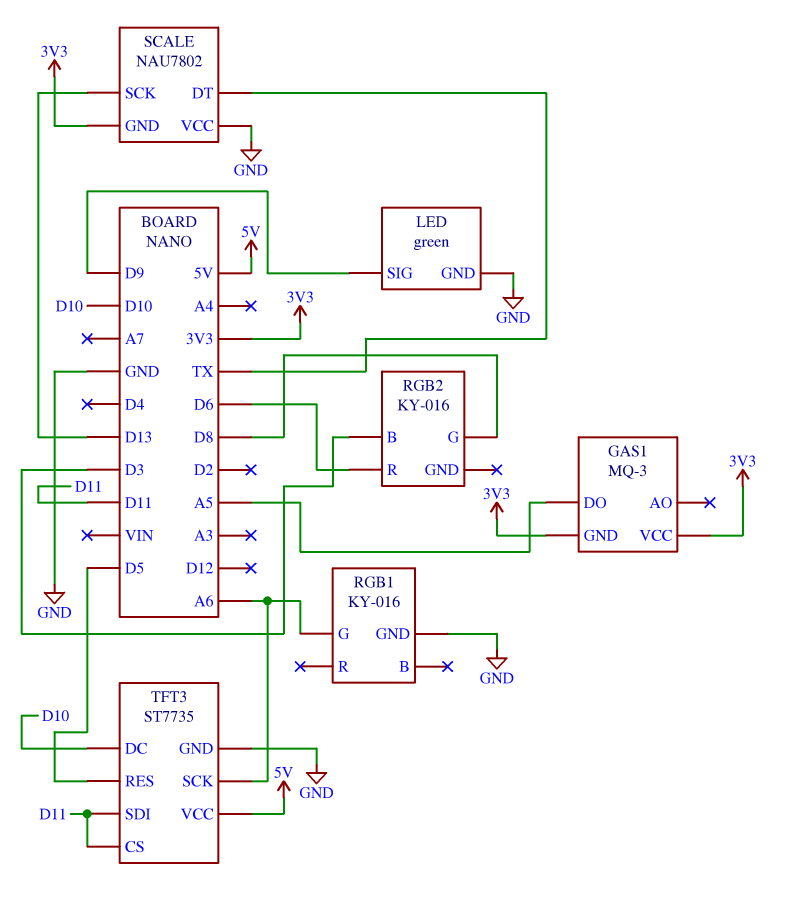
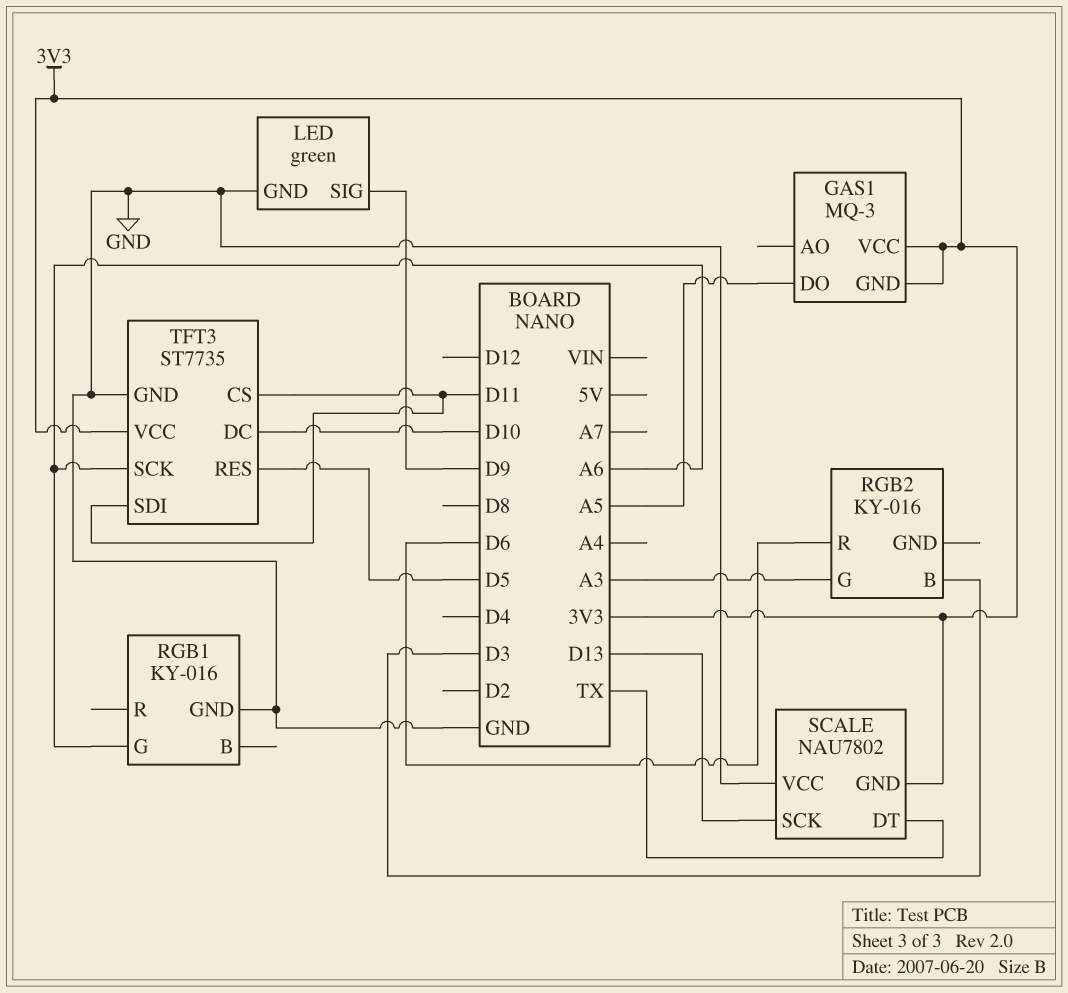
RGB2 pin G: D8 -> A3
TFT3 pin VCC: 5V -> 3V3

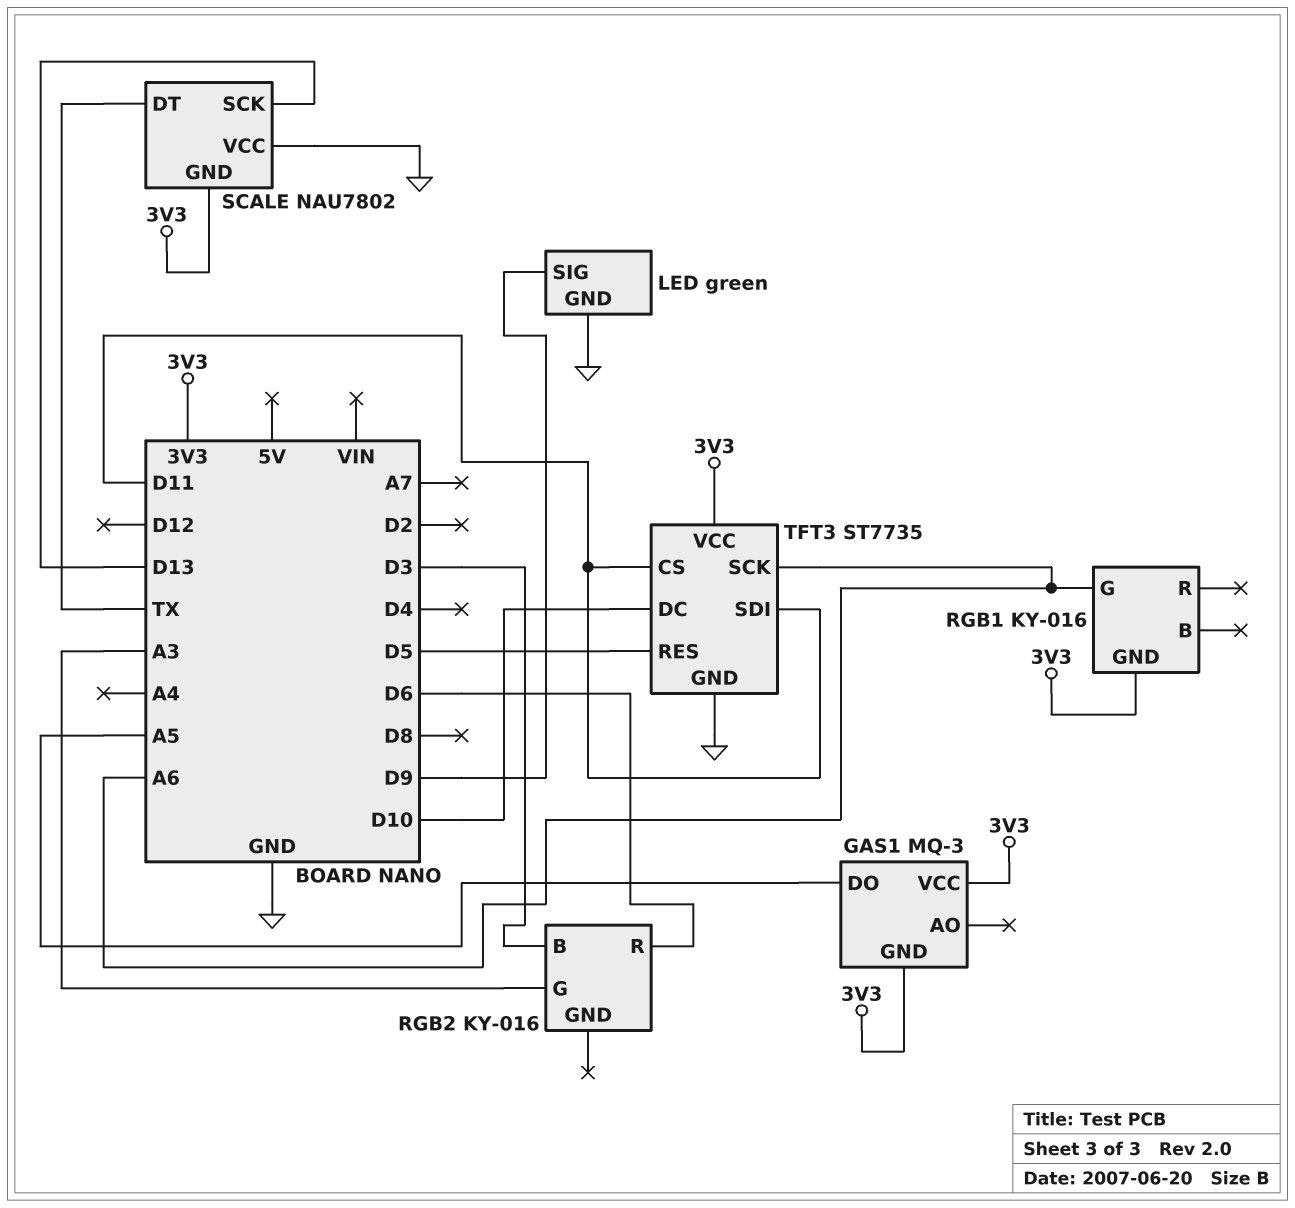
RGB1 pin GND: GND -> 3V3

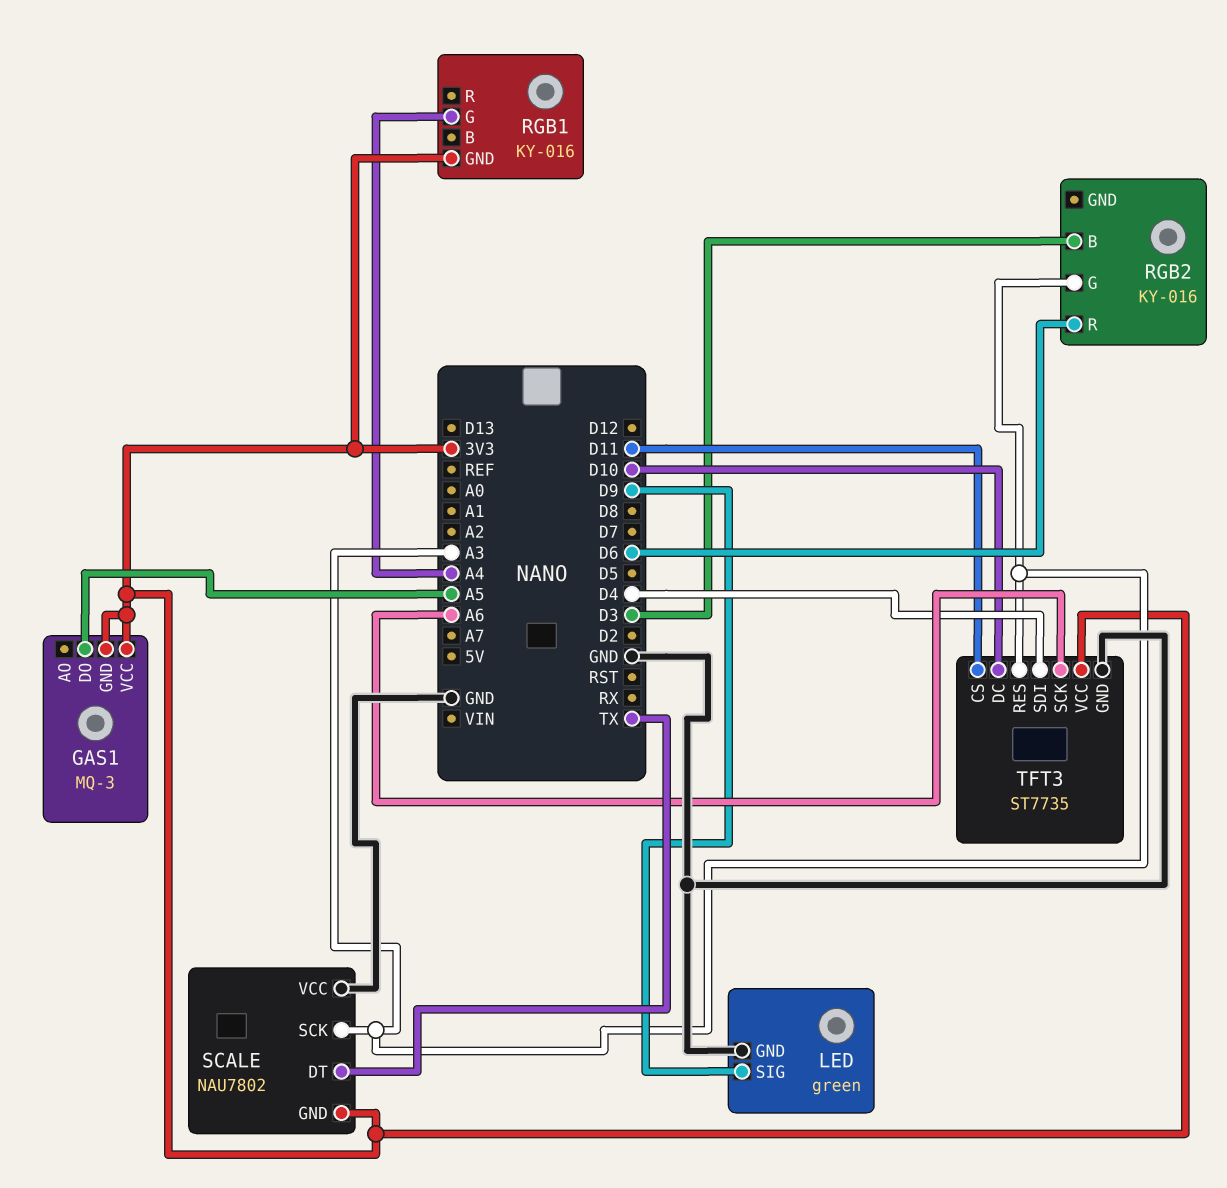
RGB1 pin G: A6 -> A4
SCALE pin SCK: D13 -> A3
TFT3 pin RES: D5 -> A3
TFT3 pin SDI: D11 -> D4

